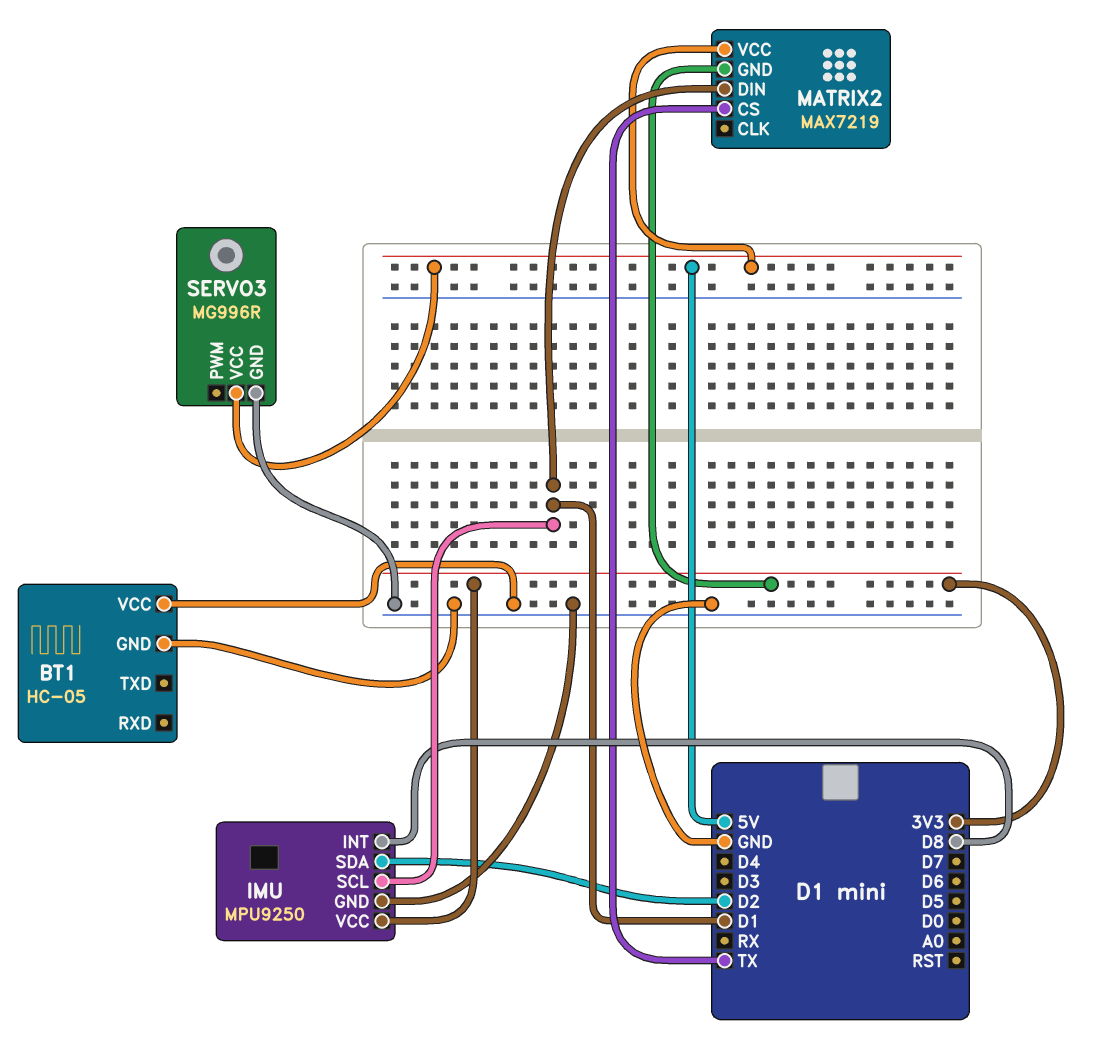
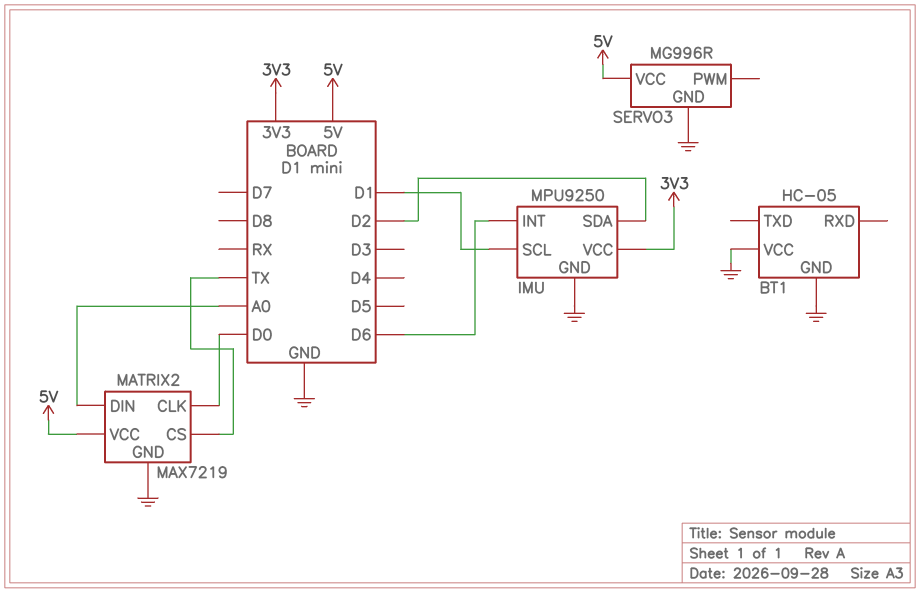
IMU pin INT: D8 -> D6
MATRIX2 pin CLK: none -> D0
MATRIX2 pin DIN: D1 -> A0
MATRIX2 pin GND: 3V3 -> GND

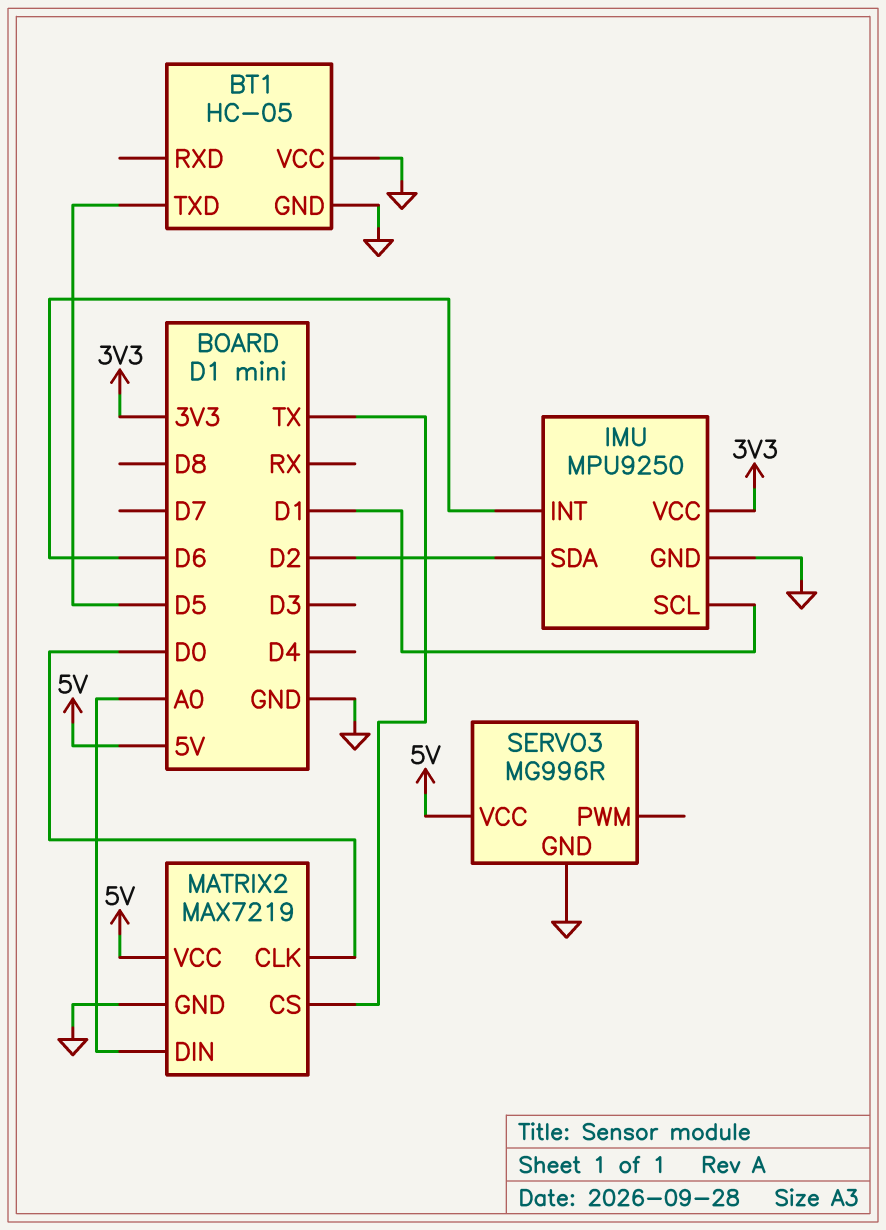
BT1 pin TXD: none -> D5

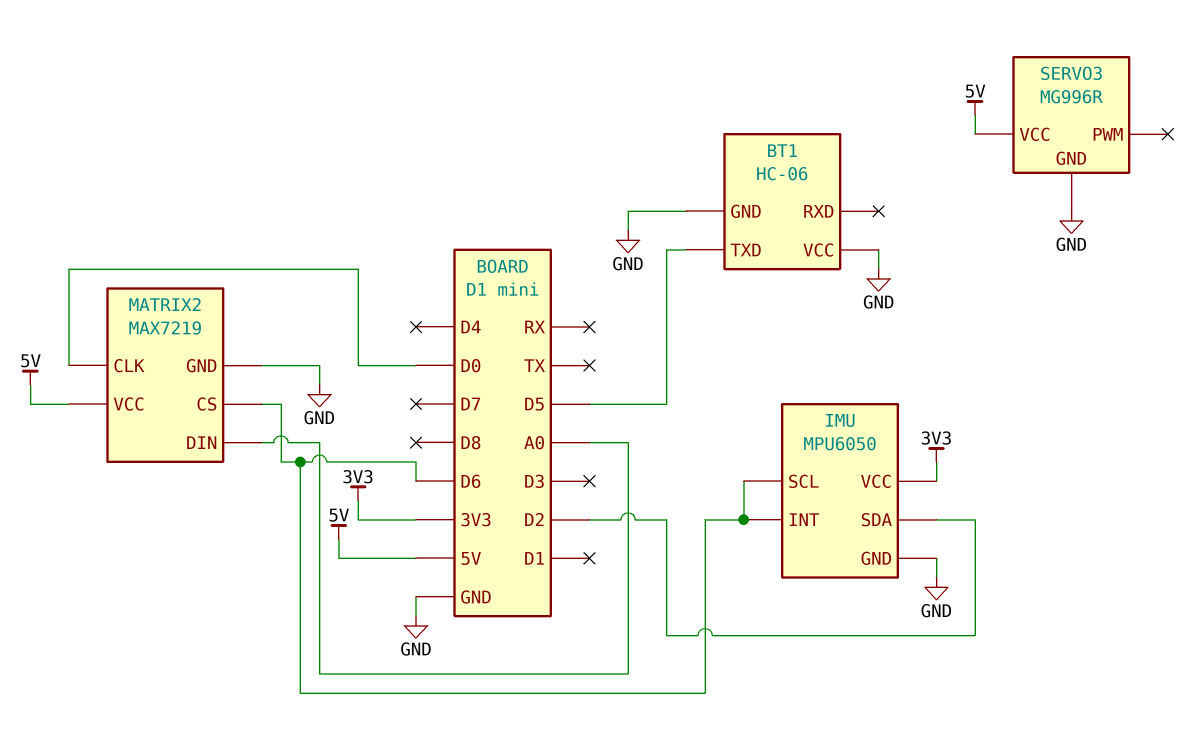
BT1: HC-05 -> HC-06
IMU: MPU9250 -> MPU6050
IMU pin SCL: D1 -> D6
MATRIX2 pin CS: TX -> D6

